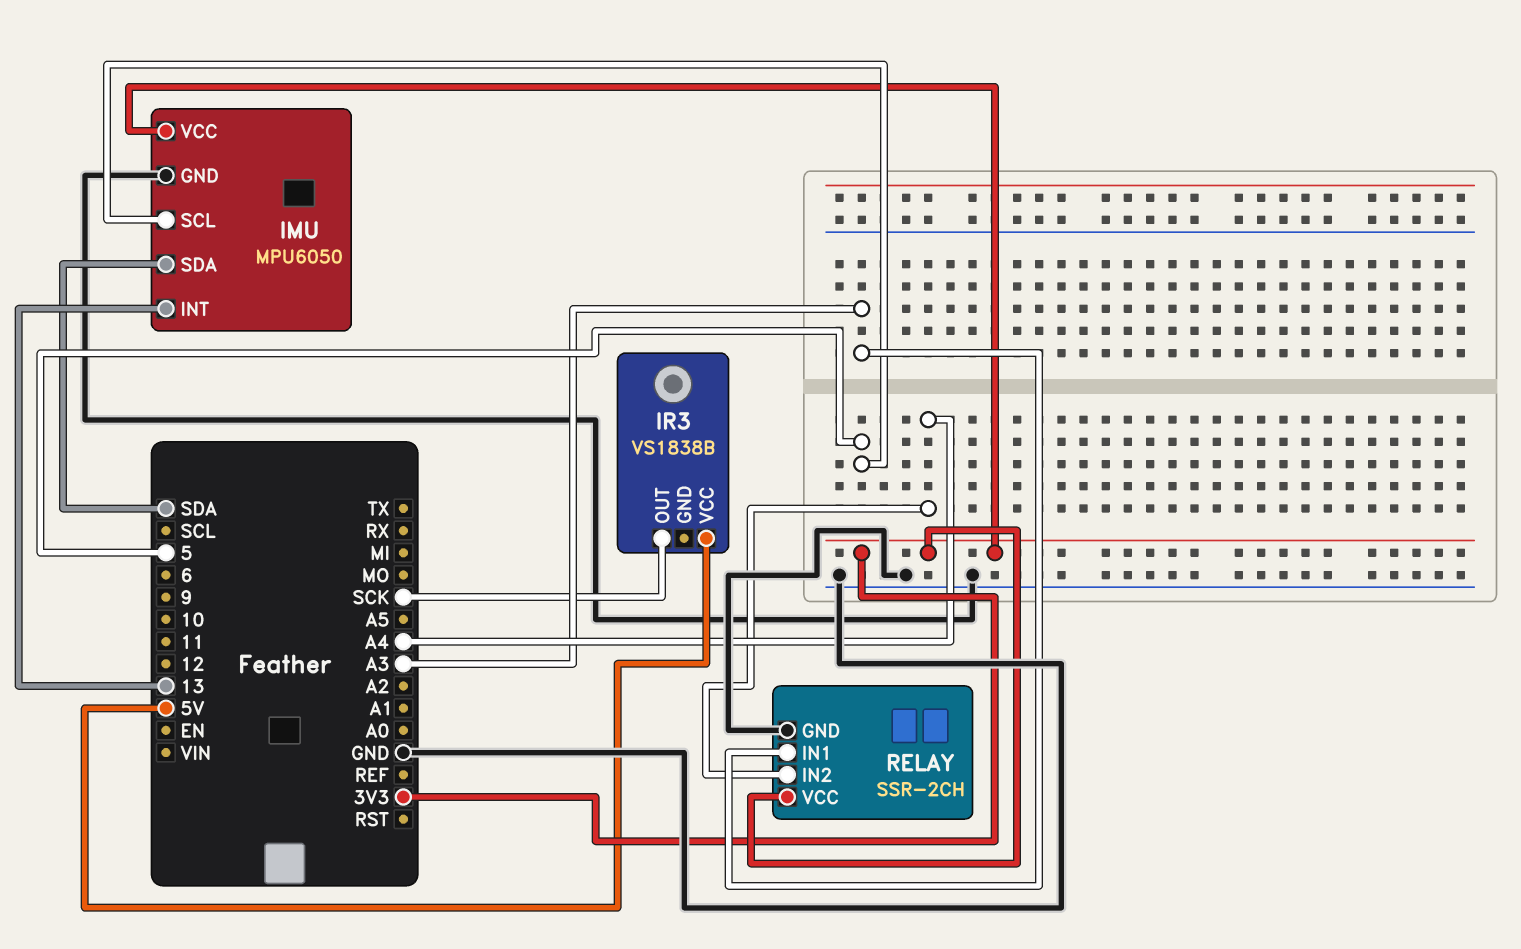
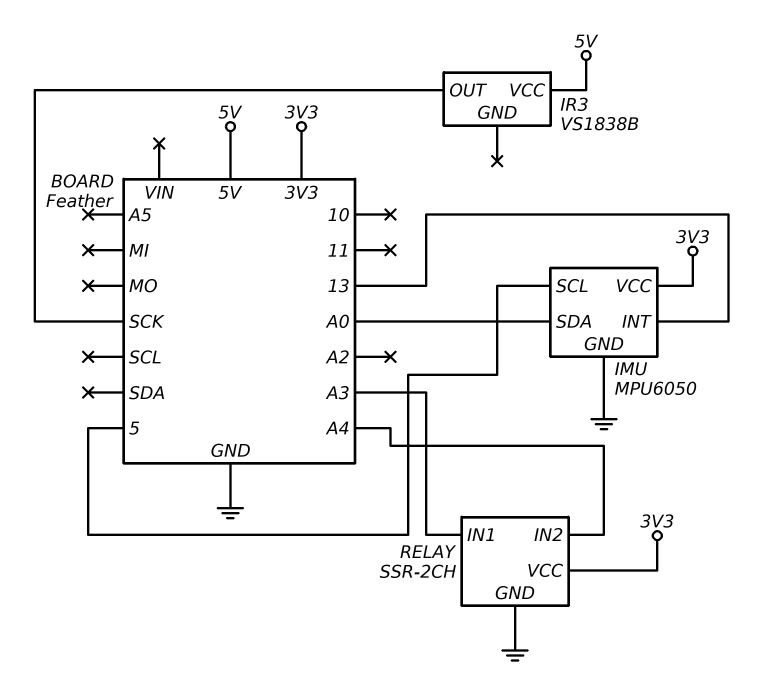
IMU pin SDA: SDA -> A0

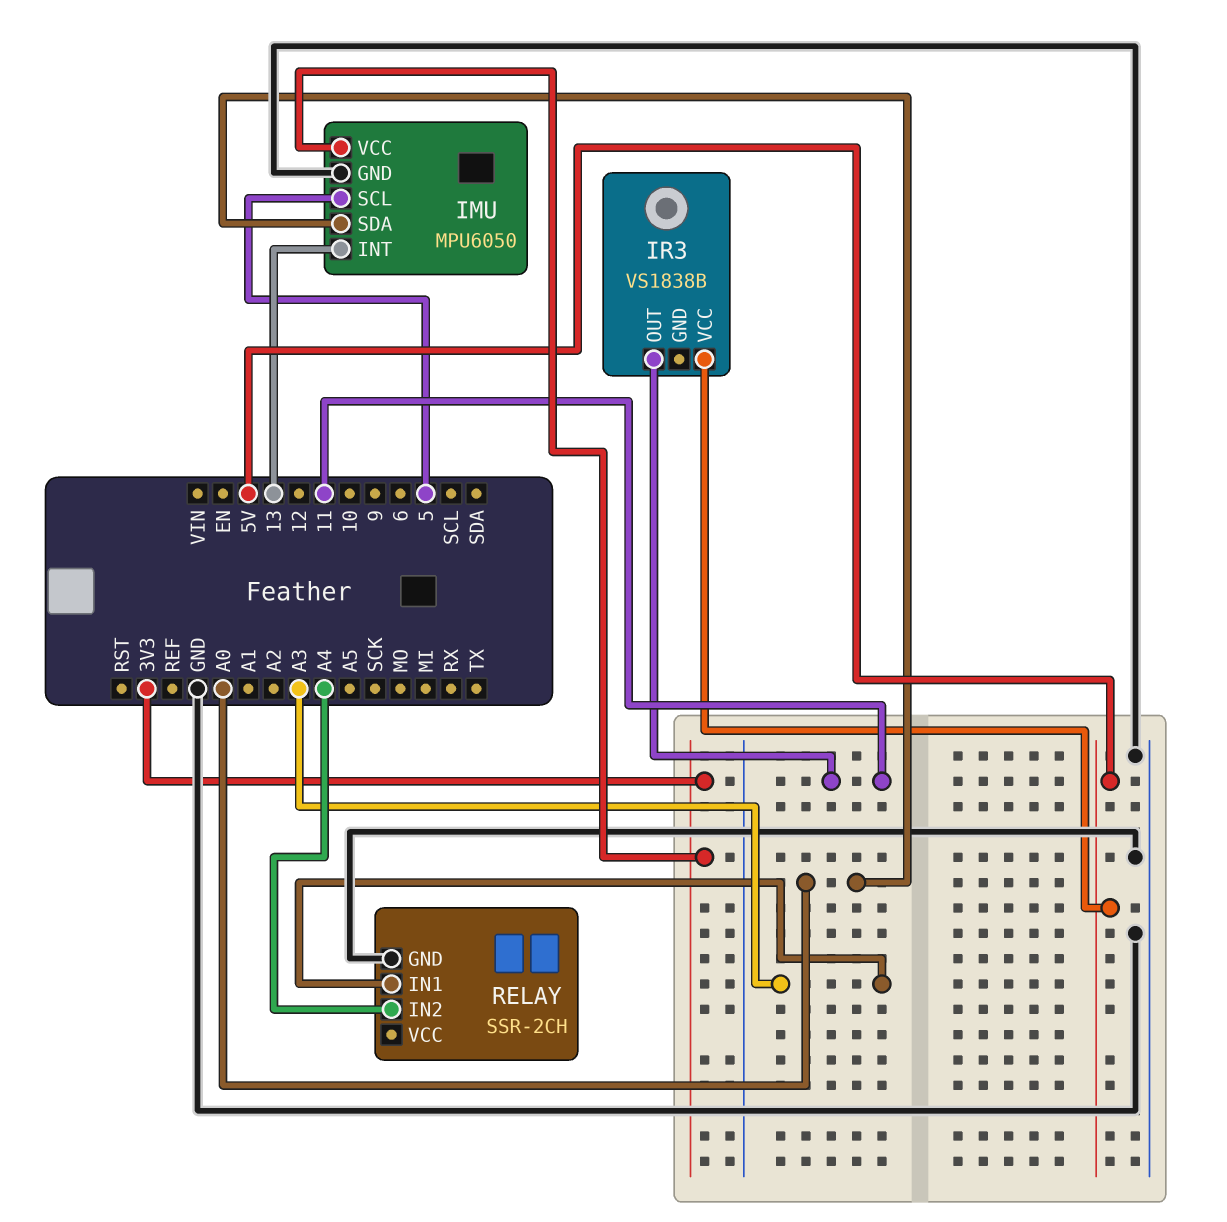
IR3 pin OUT: SCK -> 11
RELAY pin VCC: 3V3 -> none

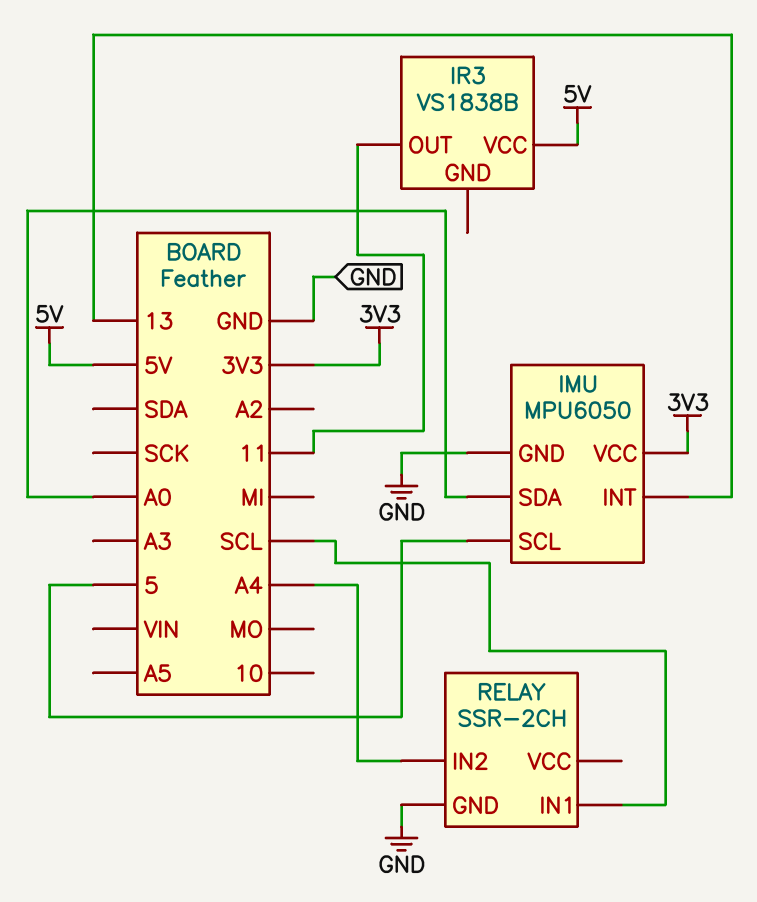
RELAY pin IN1: A3 -> SCL

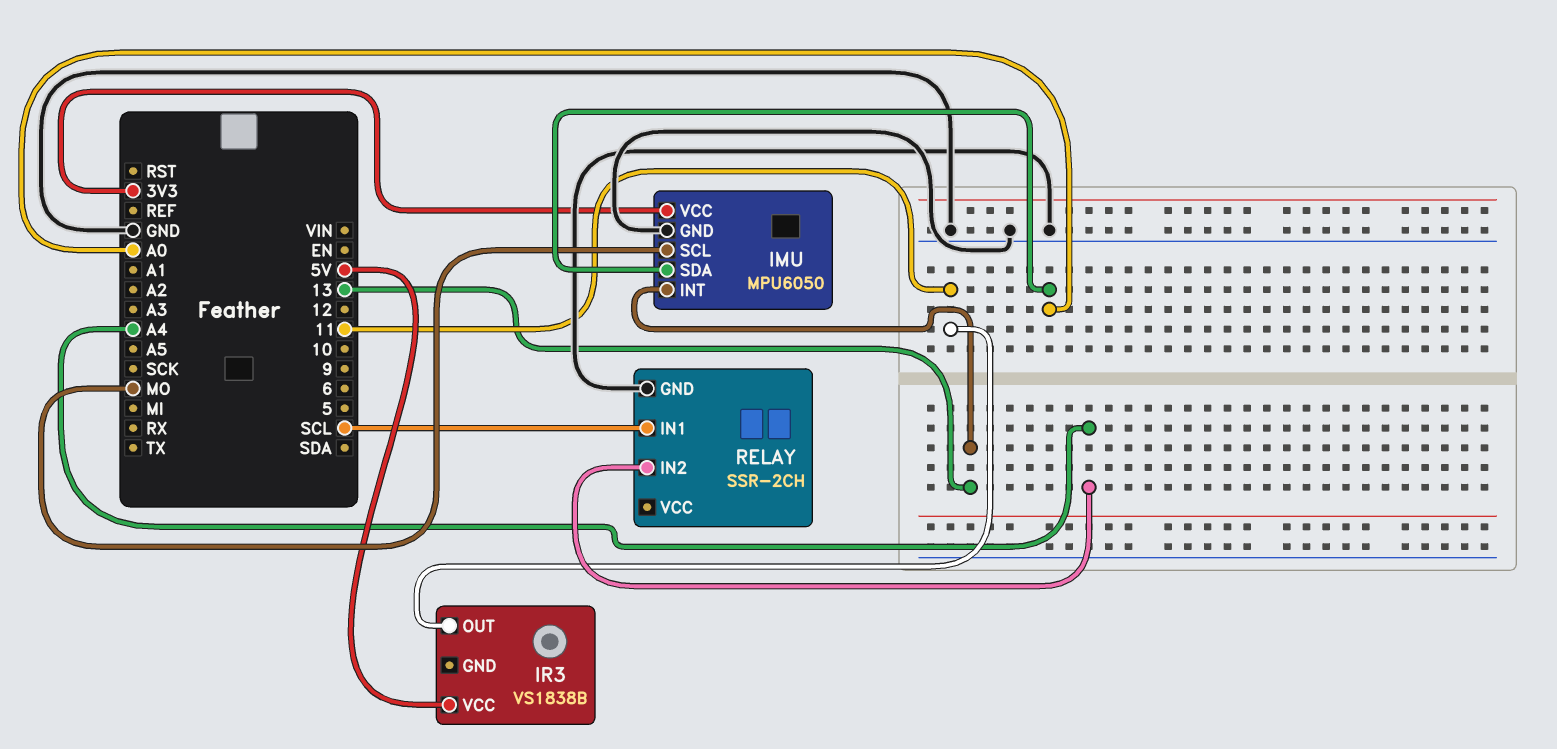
IMU pin SCL: 5 -> MO

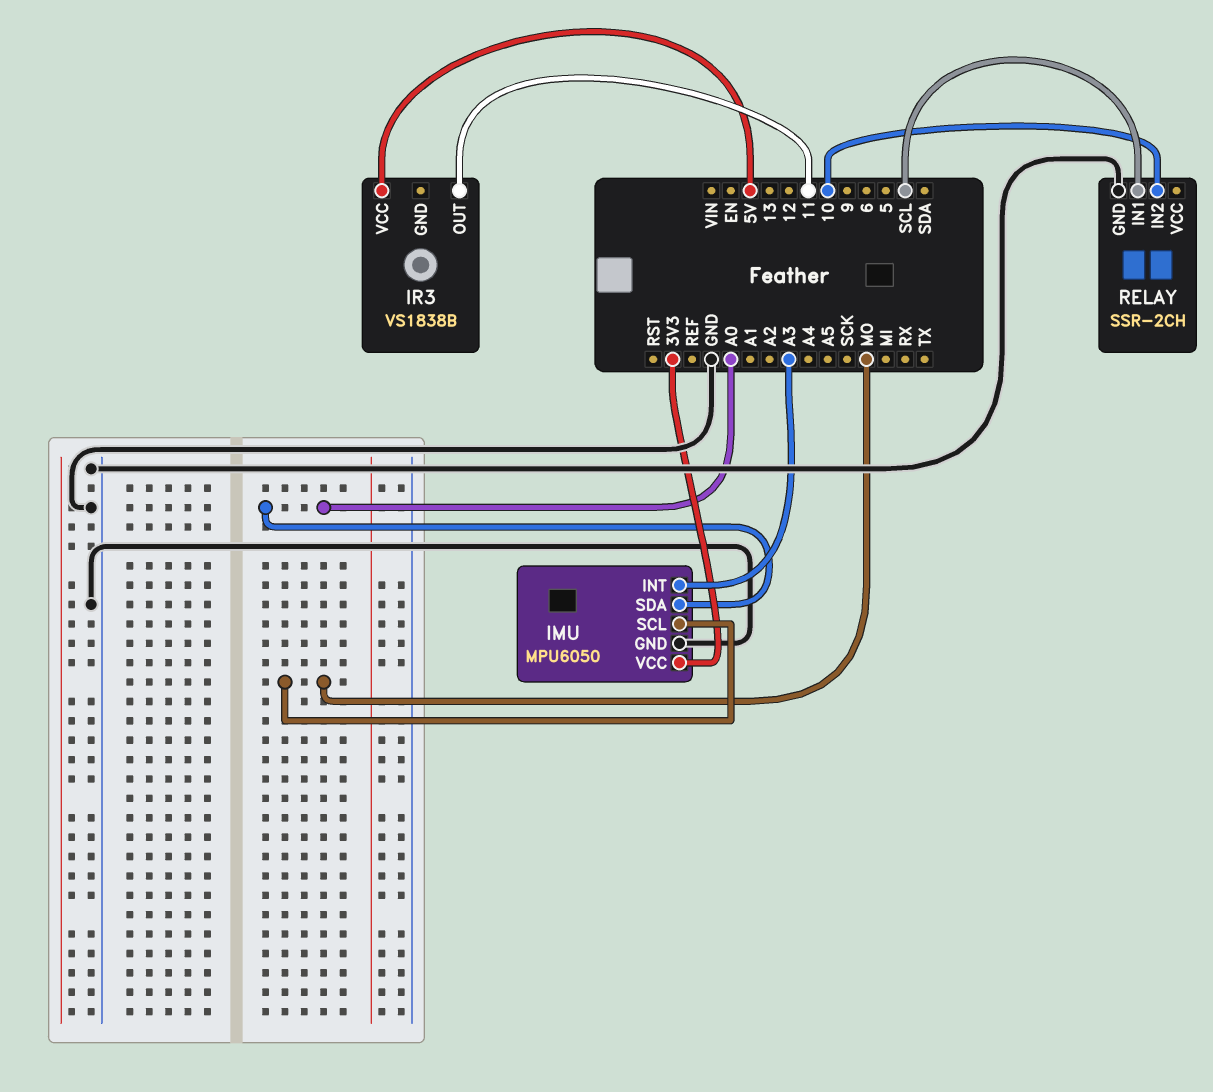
IMU pin INT: 13 -> A3
RELAY pin IN2: A4 -> 10

